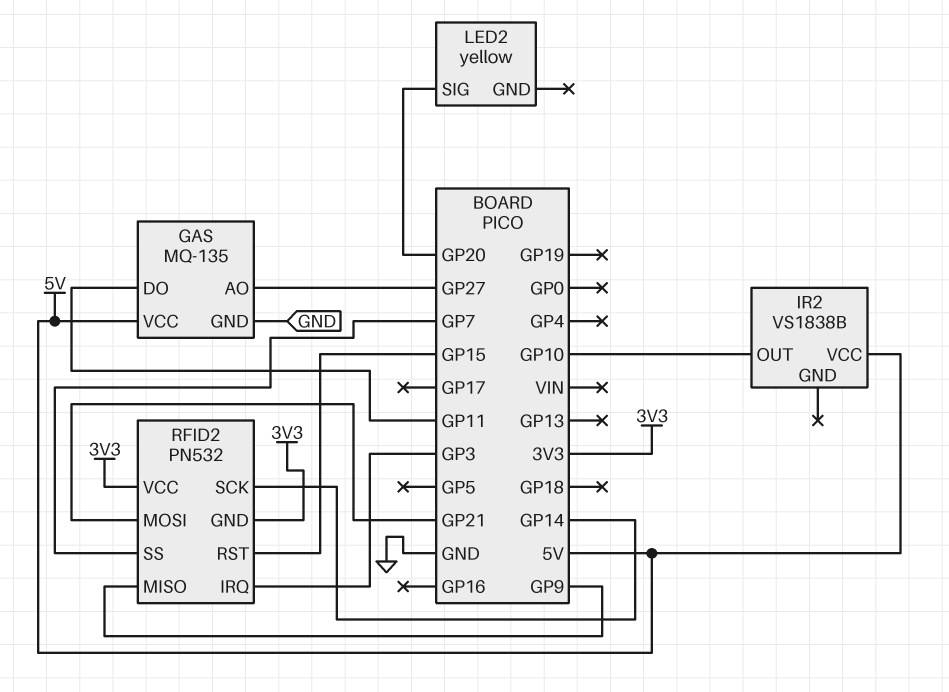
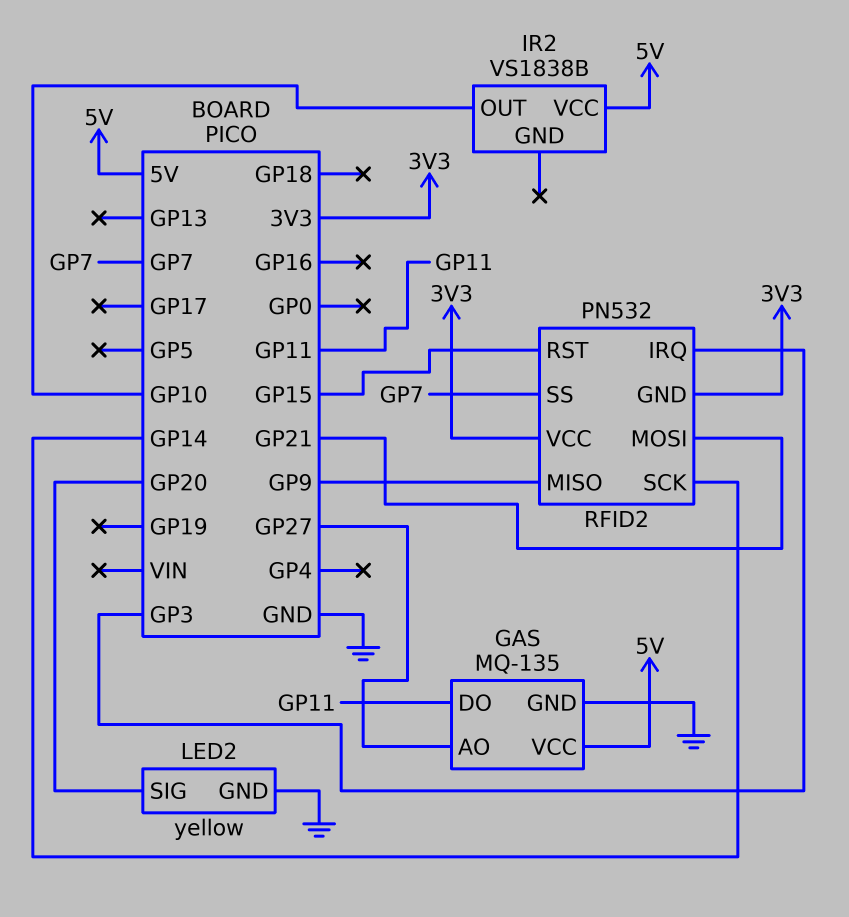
LED2 pin GND: none -> GND

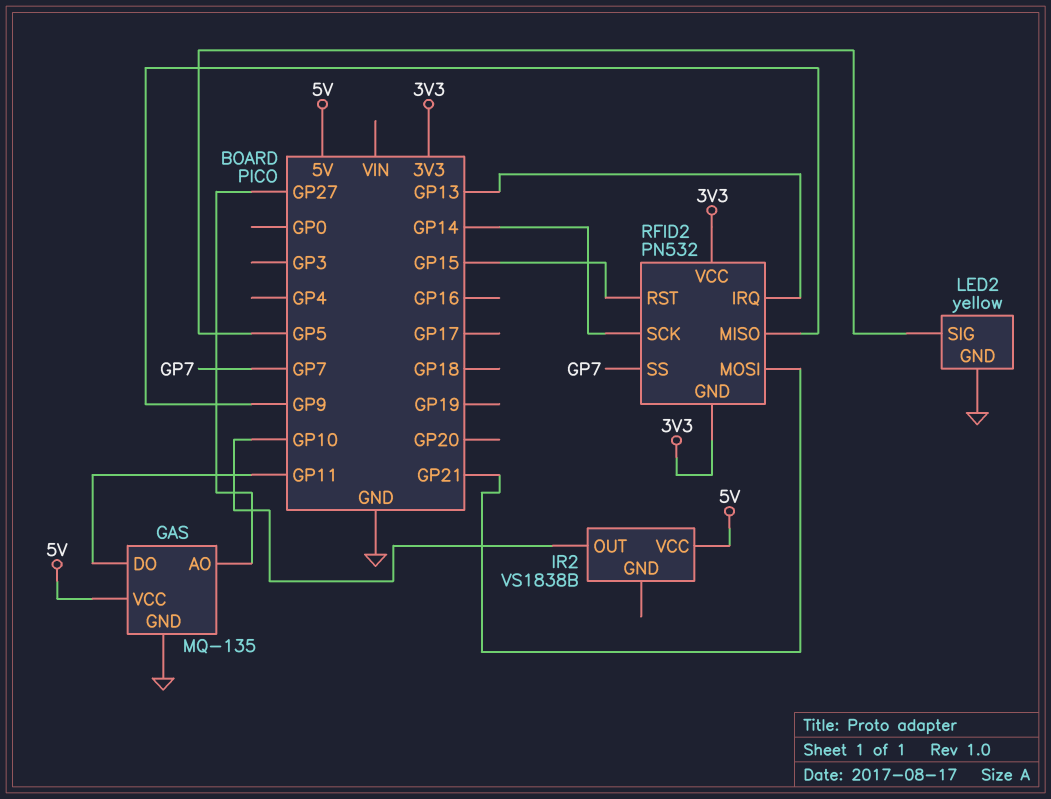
LED2 pin SIG: GP20 -> GP5
RFID2 pin IRQ: GP3 -> GP13

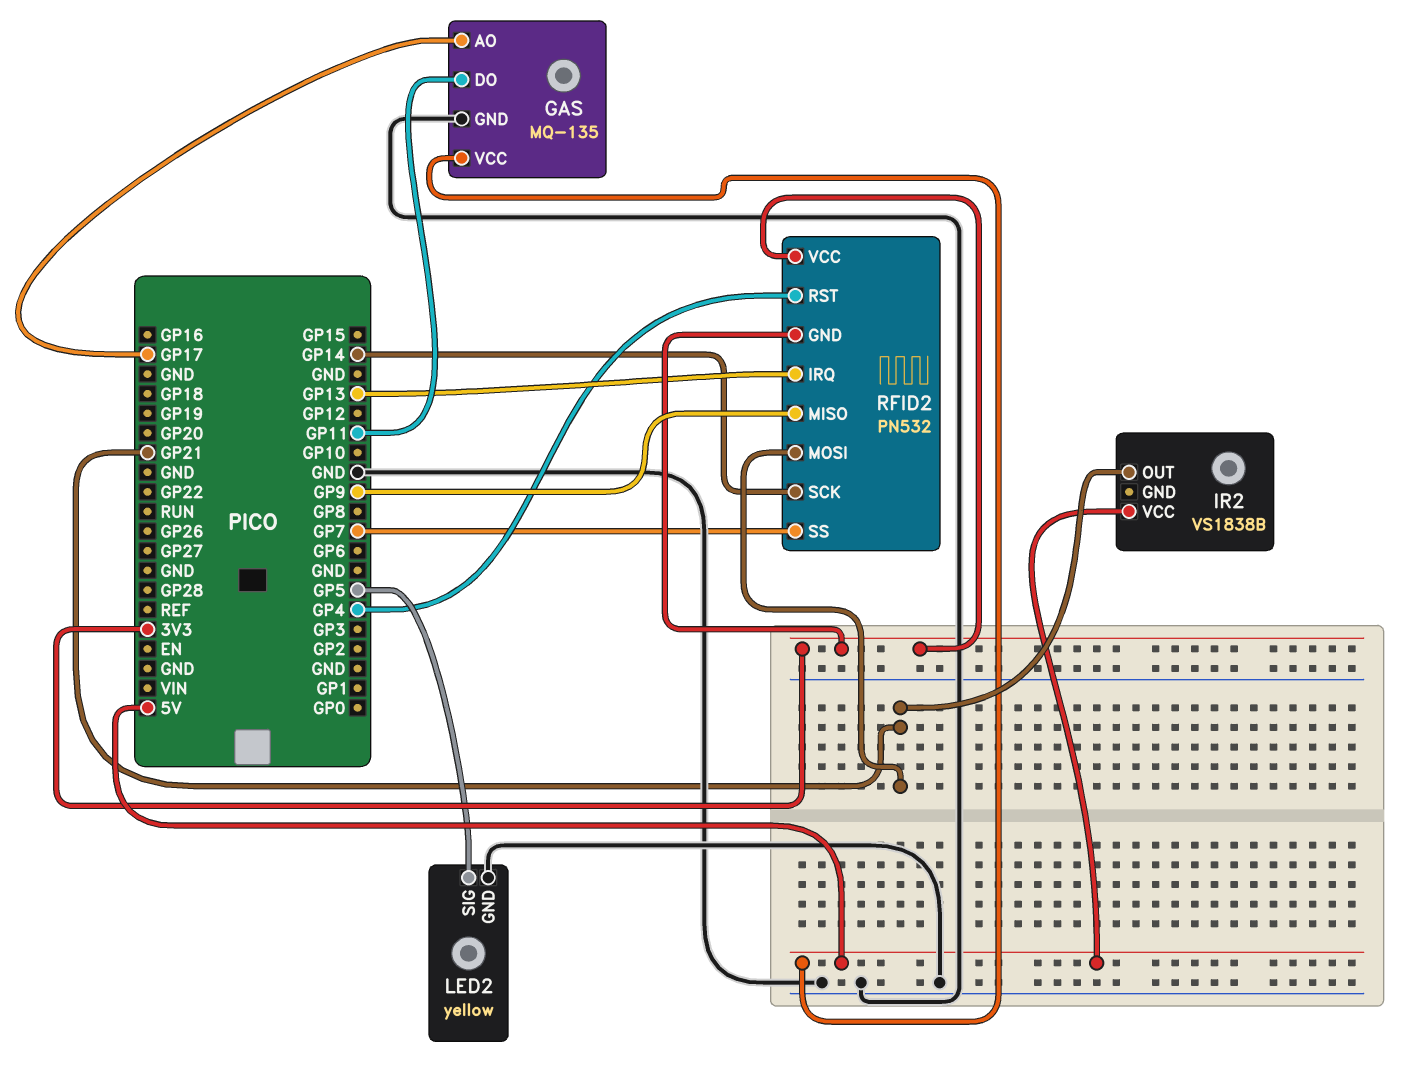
GAS pin AO: GP27 -> GP17
IR2 pin OUT: GP10 -> GP21
RFID2 pin RST: GP15 -> GP4

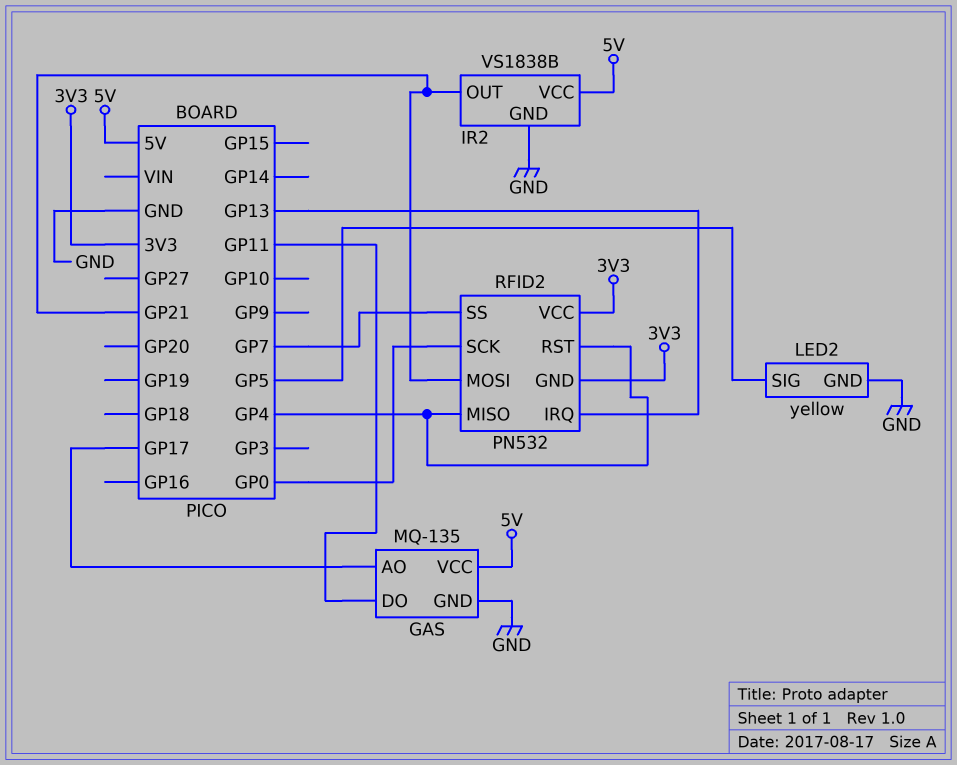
IR2 pin GND: none -> GND
RFID2 pin MISO: GP9 -> GP4
RFID2 pin SCK: GP14 -> GP0

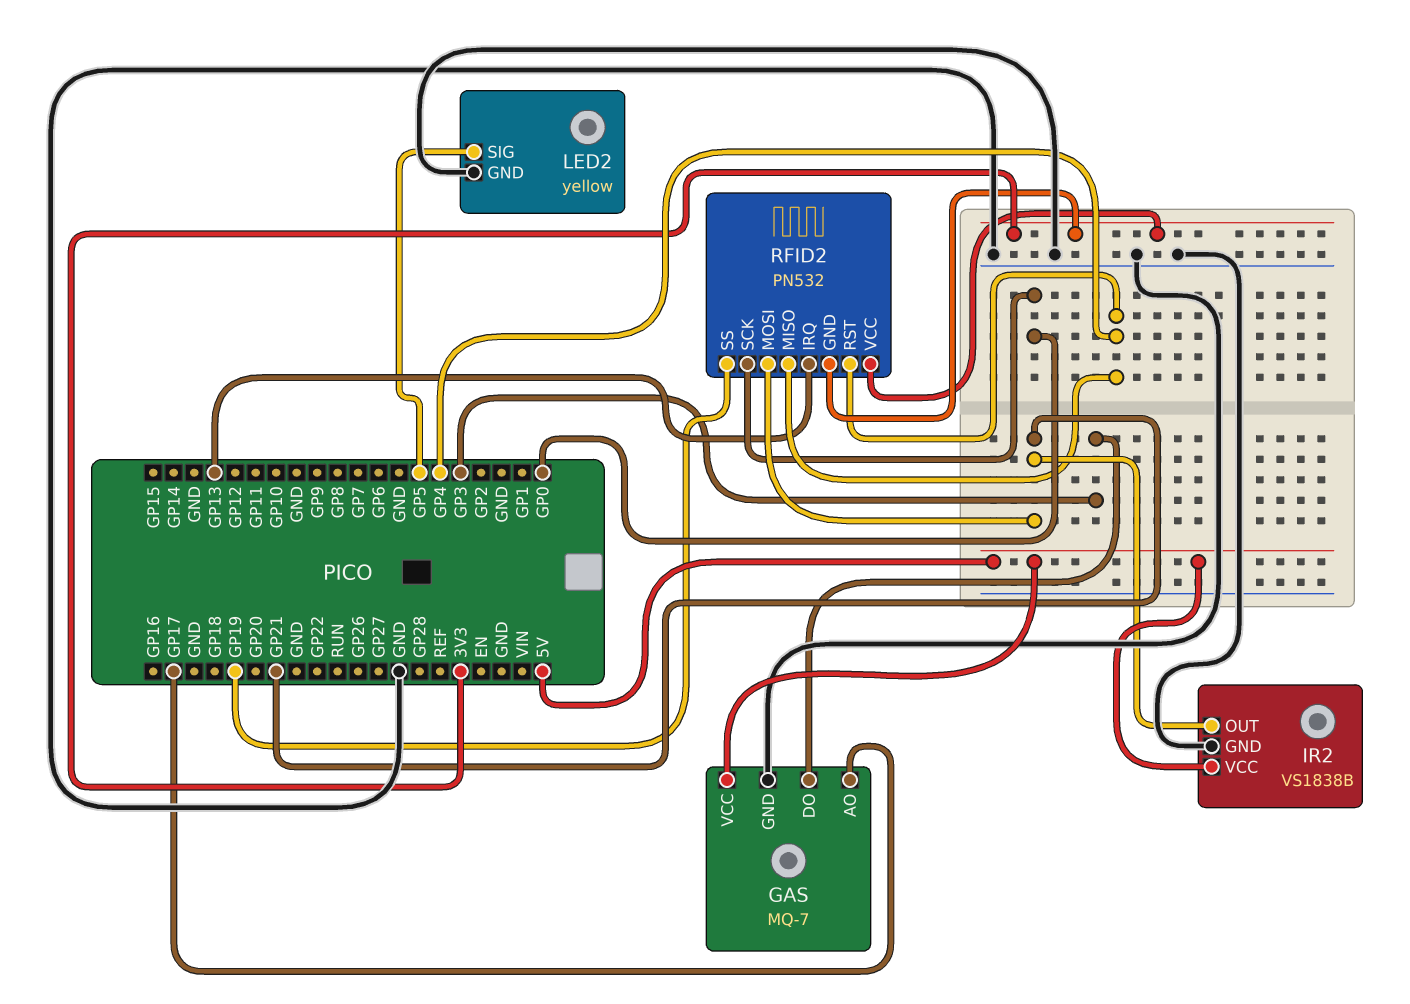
GAS: MQ-135 -> MQ-7
GAS pin DO: GP11 -> GP3
RFID2 pin SS: GP7 -> GP19

